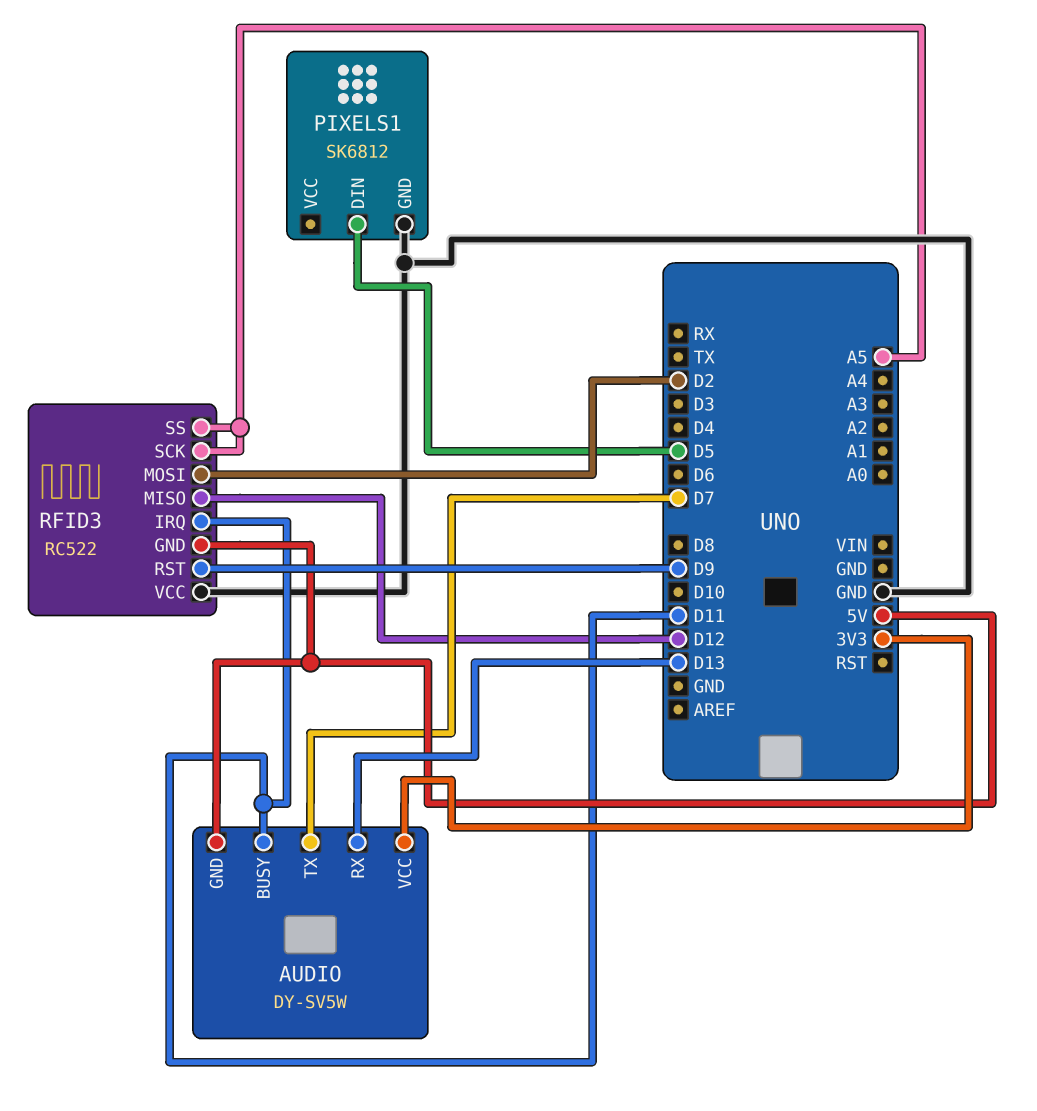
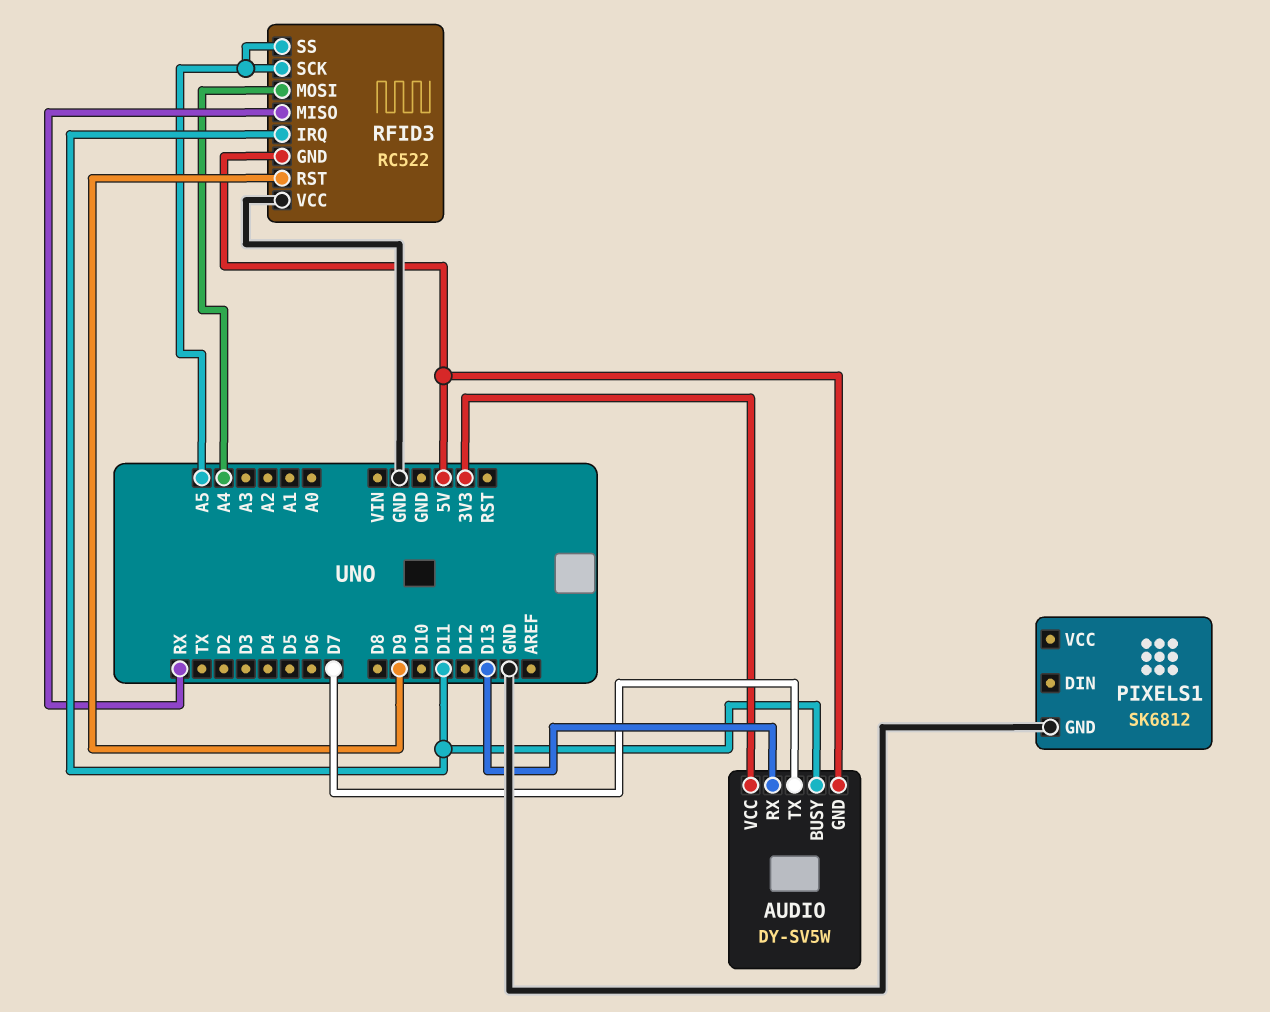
PIXELS1 pin DIN: D5 -> none
RFID3 pin MISO: D12 -> RX
RFID3 pin MOSI: D2 -> A4

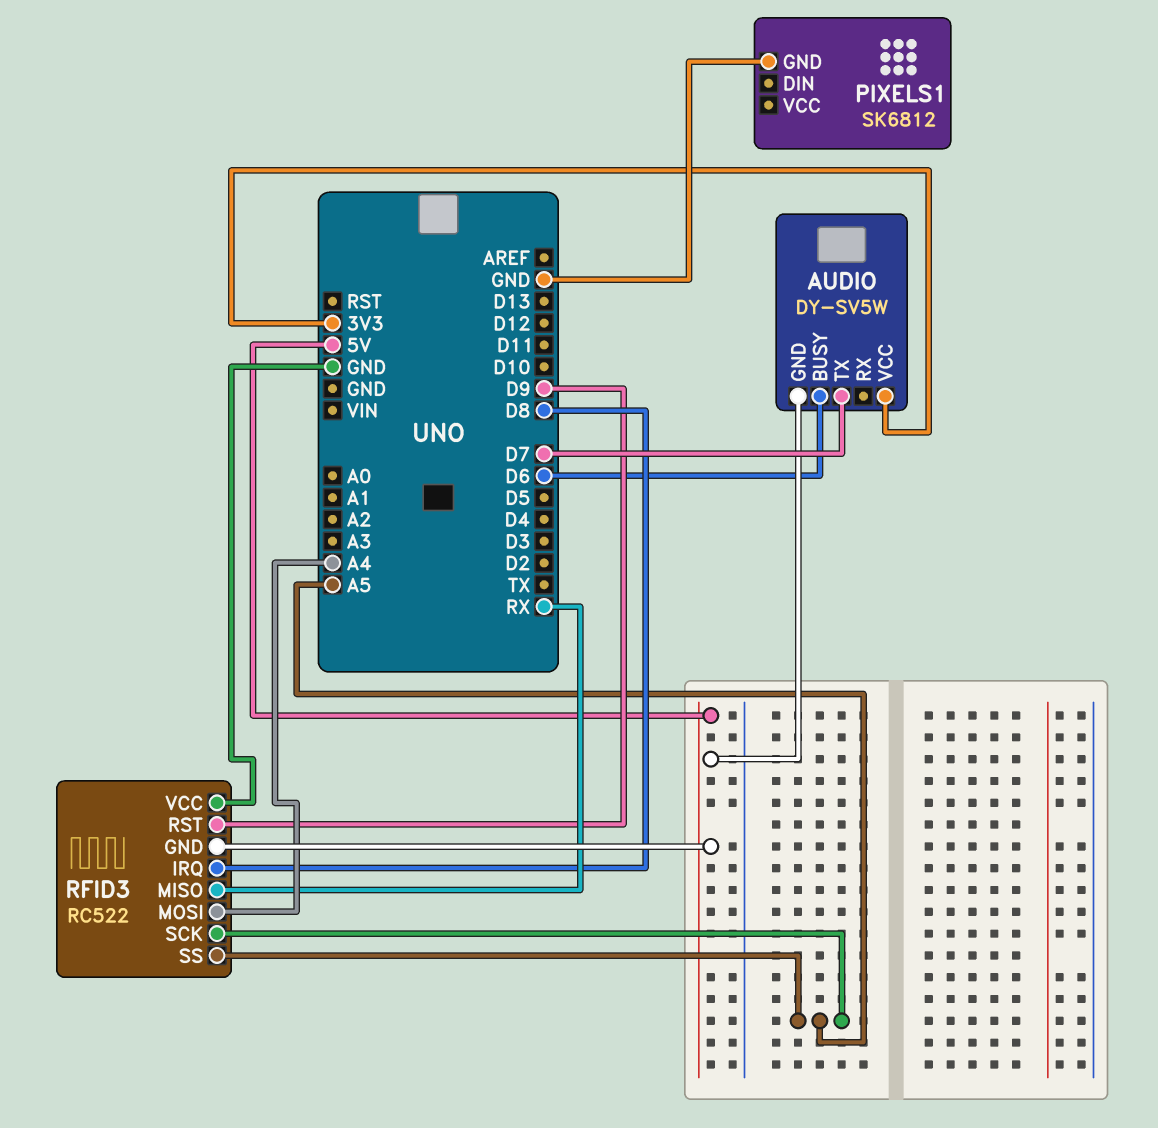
AUDIO pin BUSY: D11 -> D6
AUDIO pin RX: D13 -> none
RFID3 pin IRQ: D11 -> D8

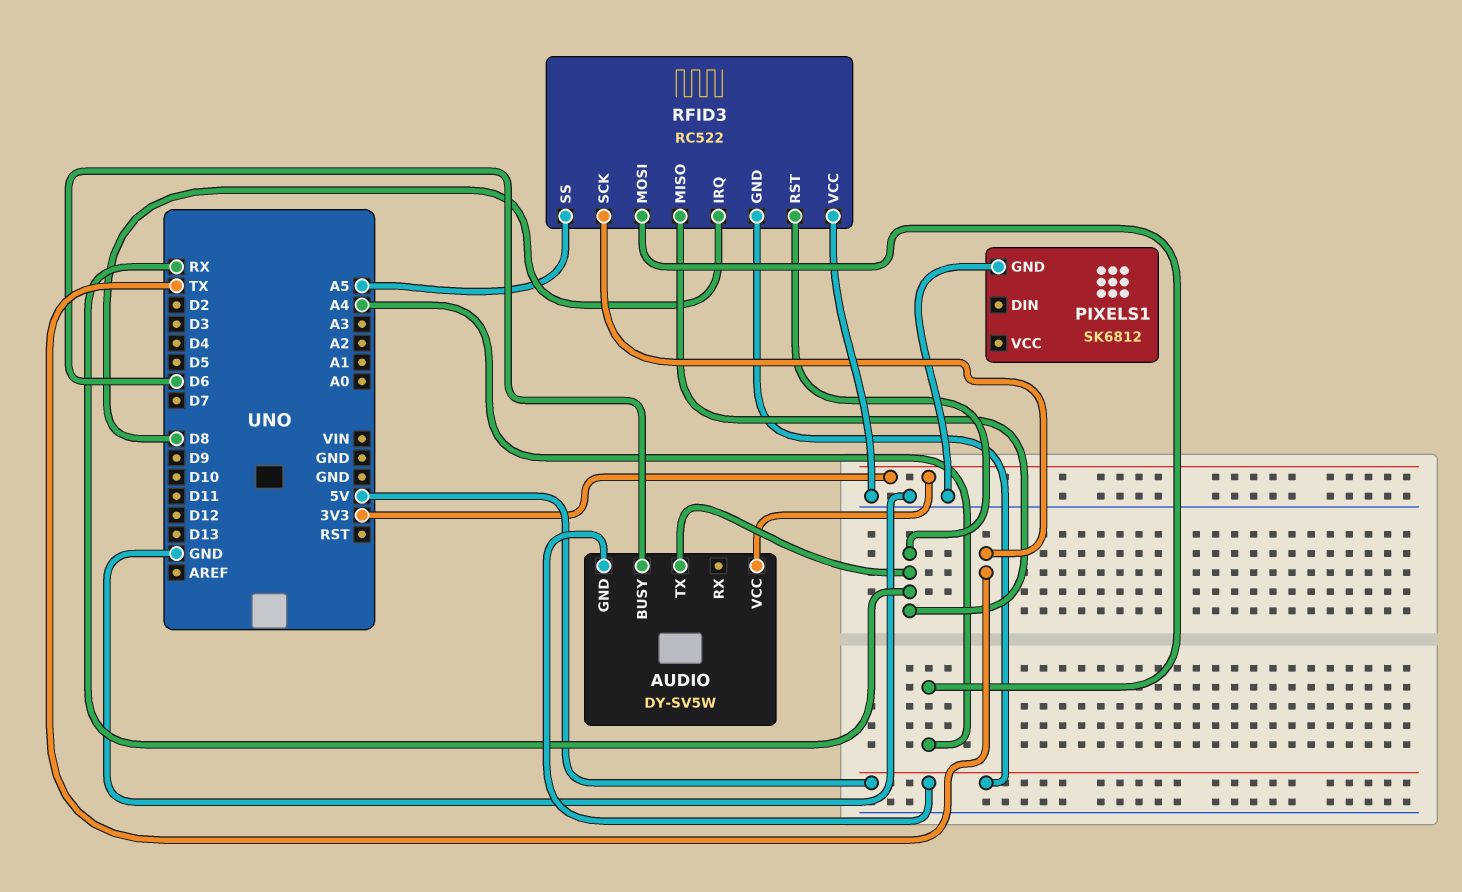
AUDIO pin TX: D7 -> RX
RFID3 pin RST: D9 -> RX
RFID3 pin SCK: A5 -> TX

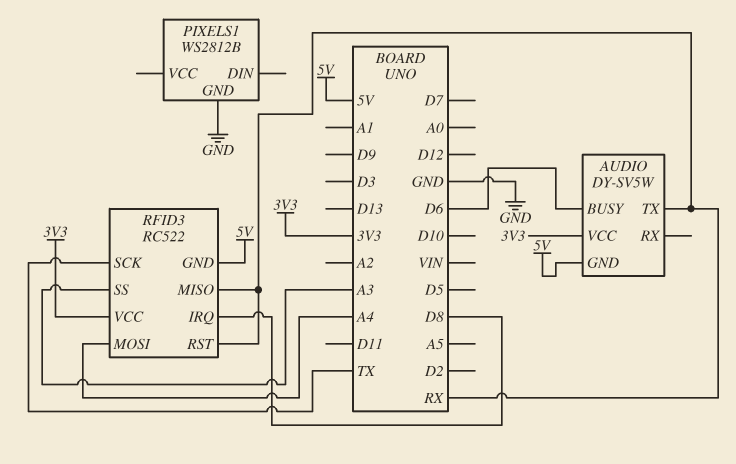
PIXELS1: SK6812 -> WS2812B
RFID3 pin SS: A5 -> A3
RFID3 pin VCC: GND -> 3V3

